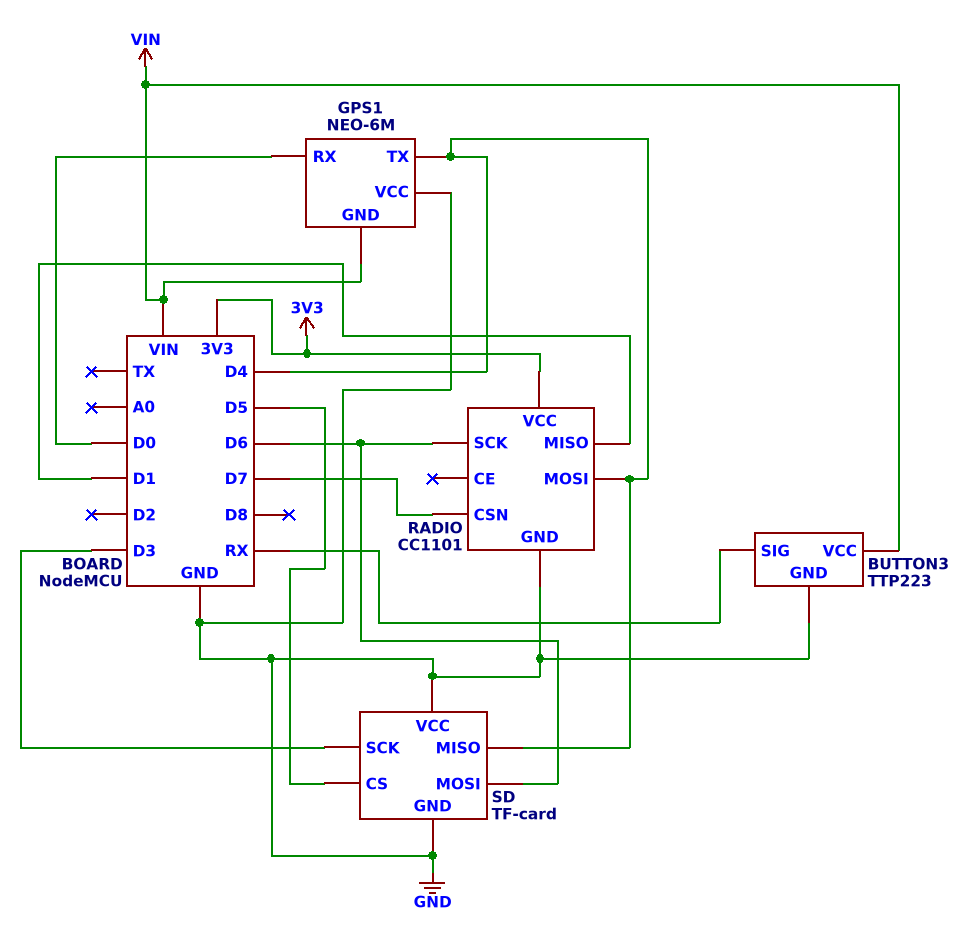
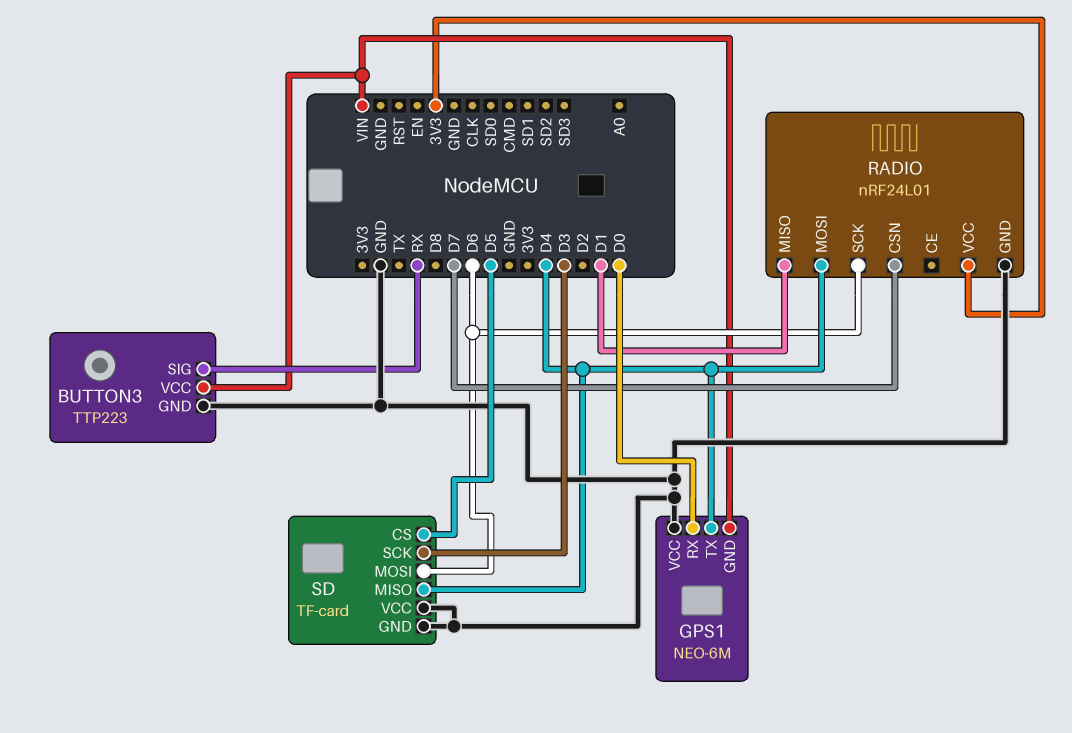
RADIO: CC1101 -> nRF24L01

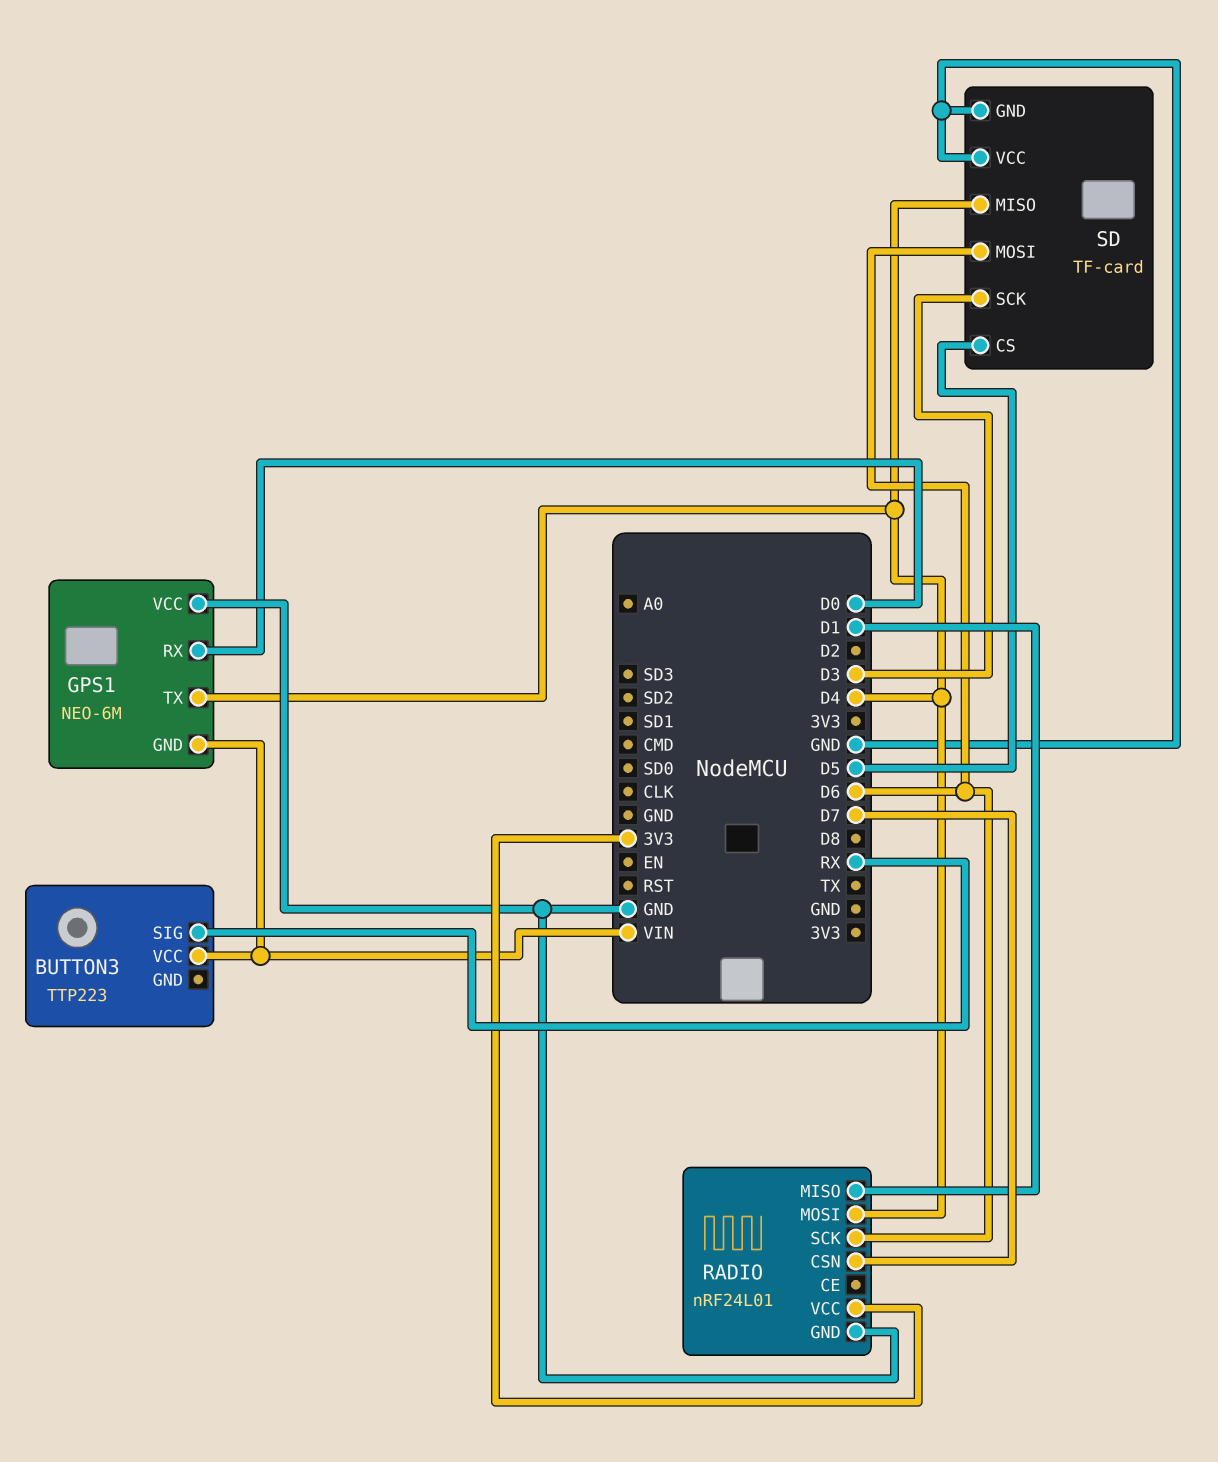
BUTTON3 pin GND: GND -> none

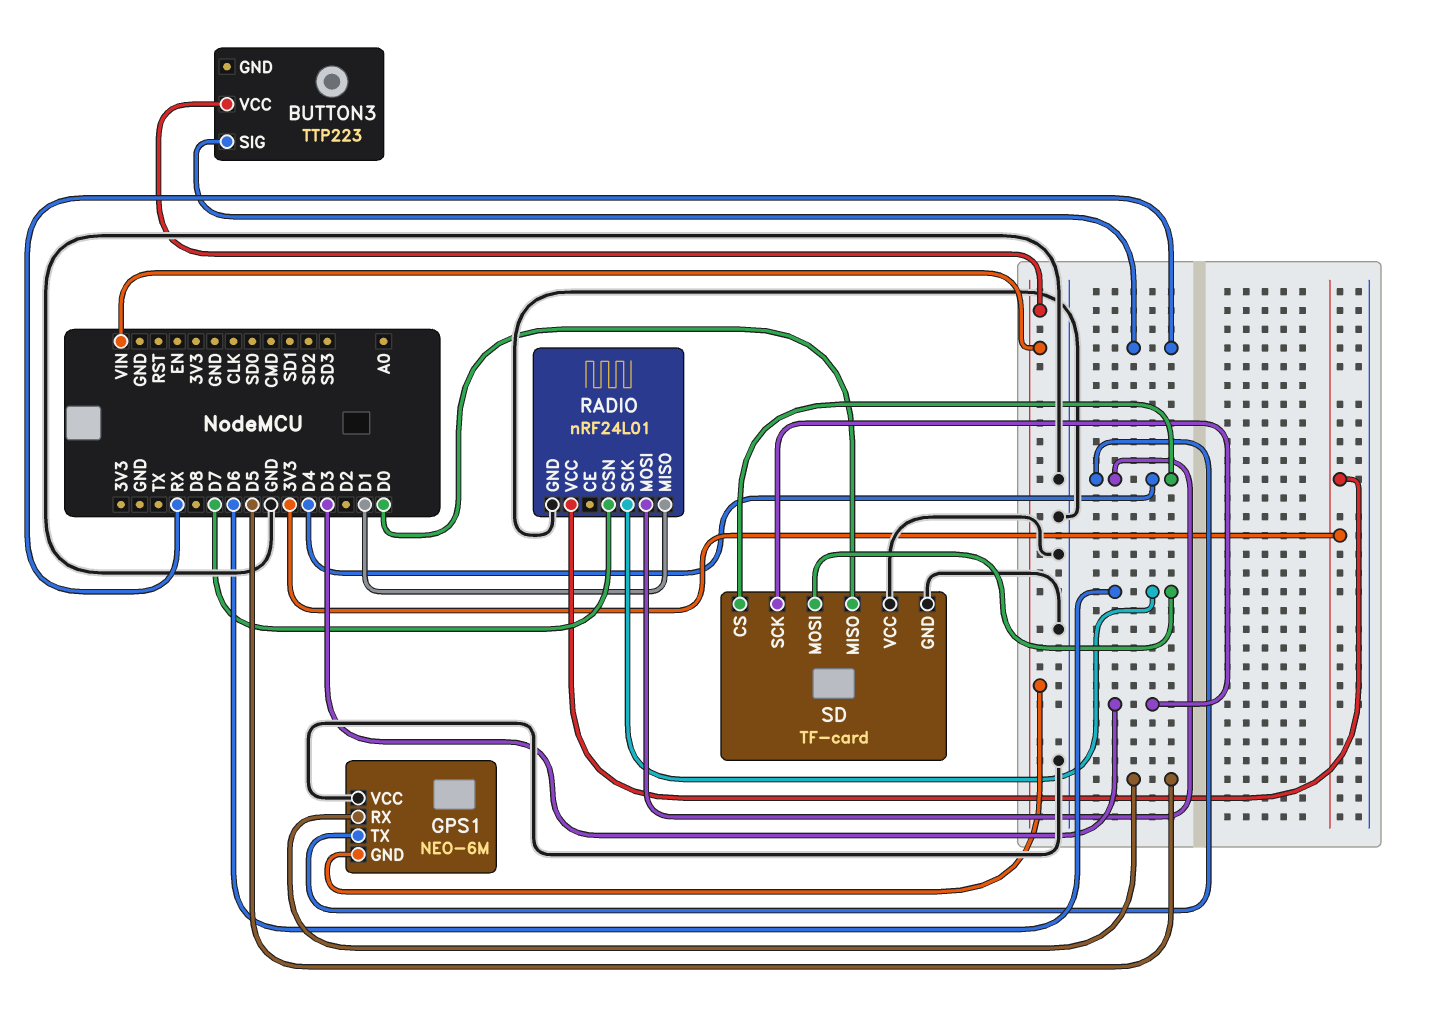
GPS1 pin RX: D0 -> D5
SD pin CS: D5 -> D4
SD pin MISO: D4 -> D0

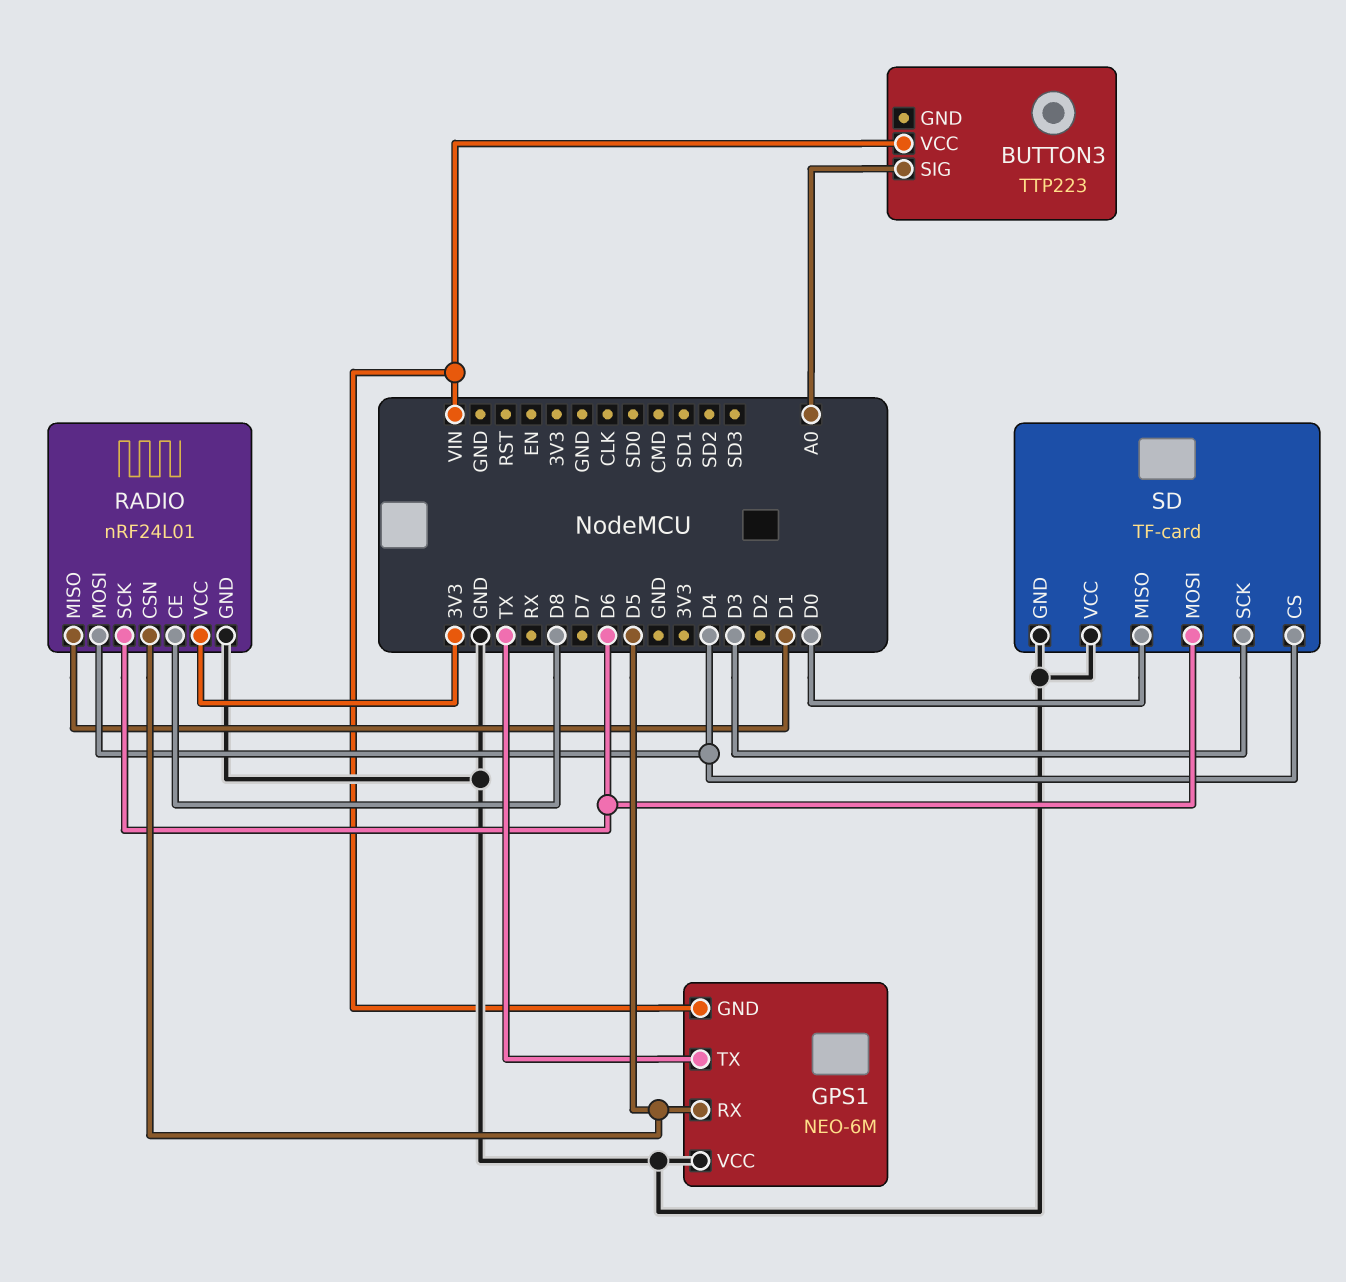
BUTTON3 pin SIG: RX -> A0
GPS1 pin TX: D4 -> TX
RADIO pin CE: none -> D8
RADIO pin CSN: D7 -> D5

